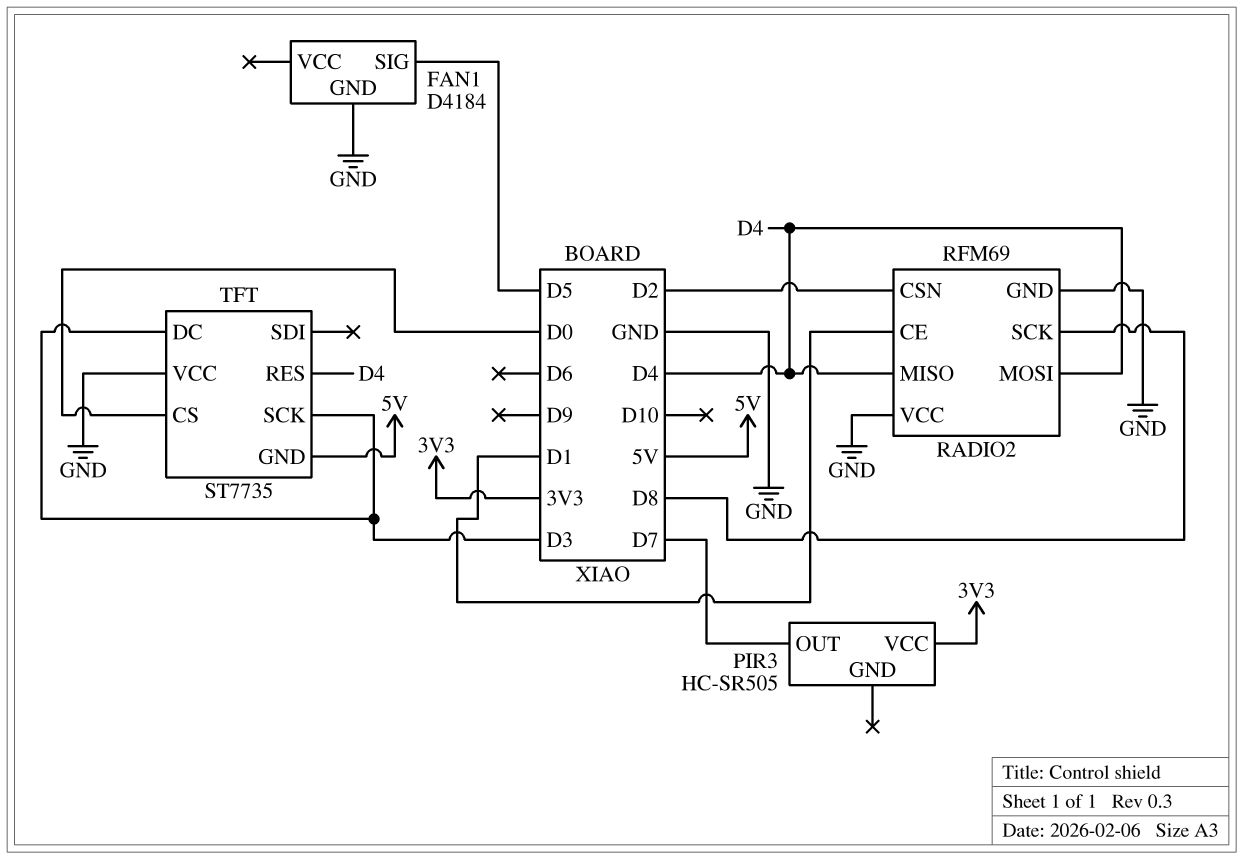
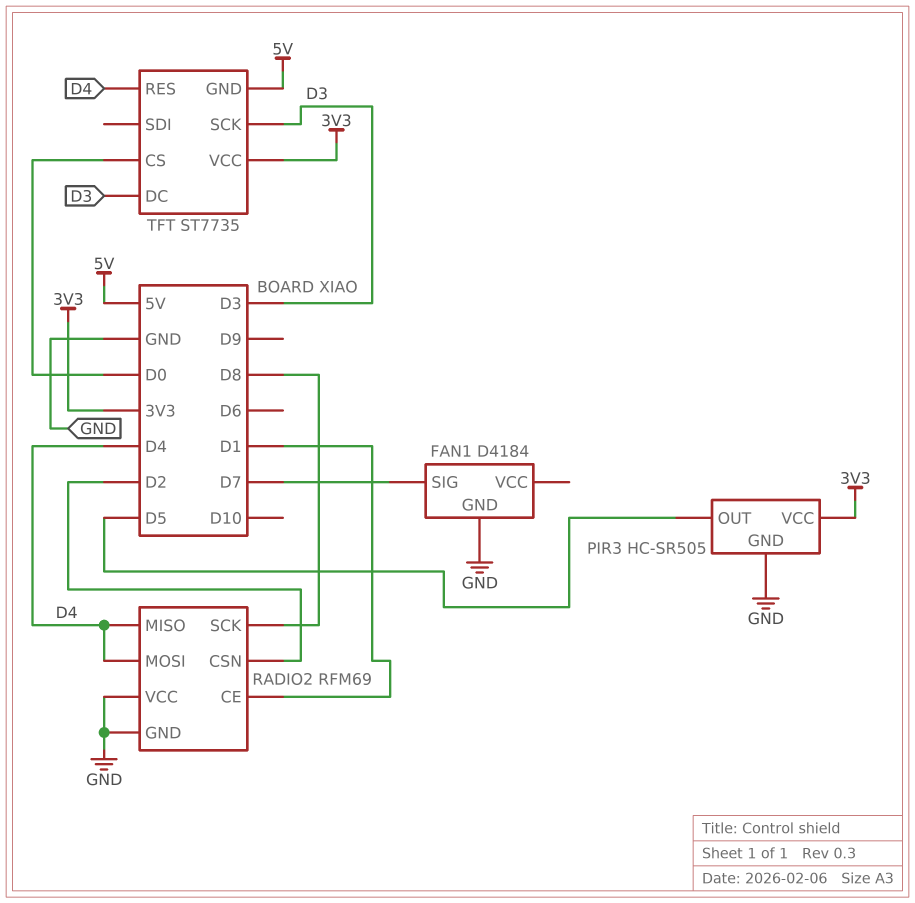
FAN1 pin SIG: D5 -> D7
PIR3 pin GND: none -> GND
PIR3 pin OUT: D7 -> D5
TFT pin VCC: GND -> 3V3

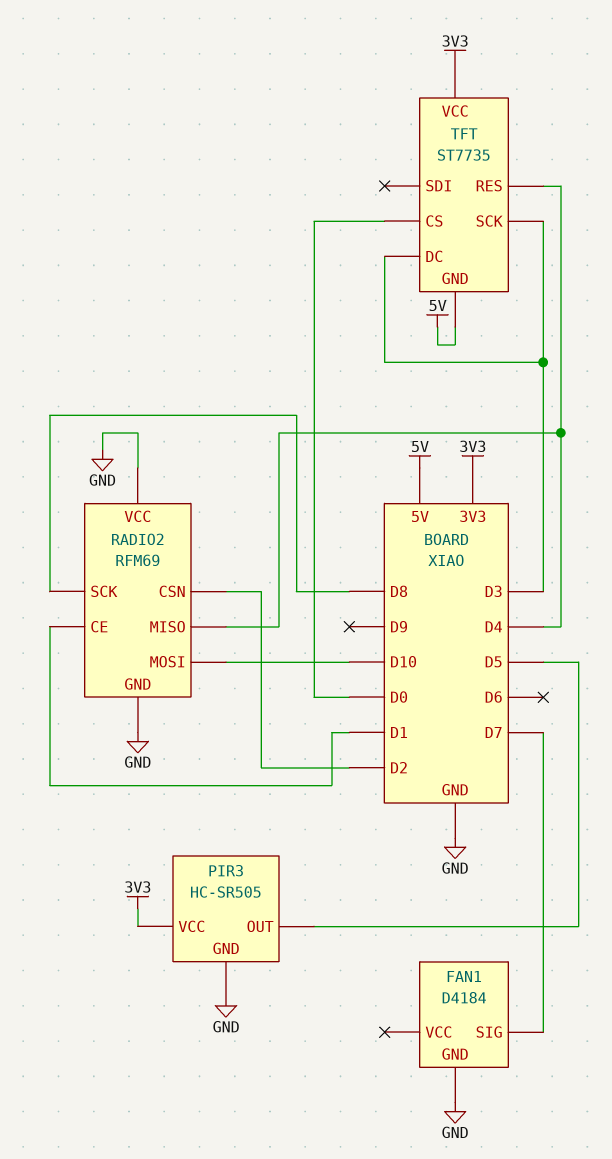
RADIO2 pin MOSI: D4 -> D10

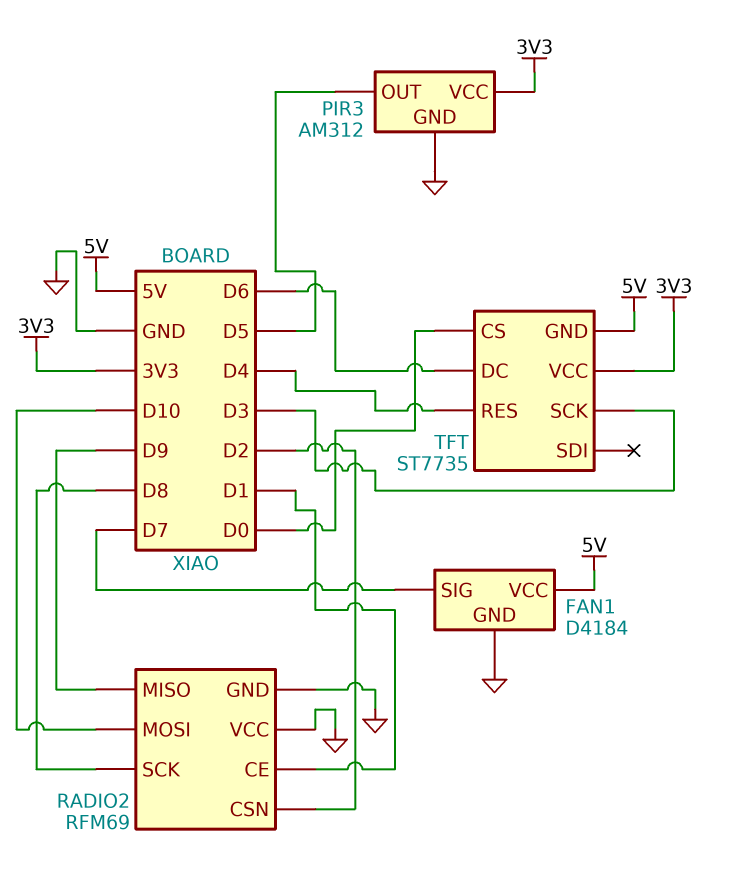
FAN1 pin VCC: none -> 5V
PIR3: HC-SR505 -> AM312
RADIO2 pin MISO: D4 -> D9
TFT pin DC: D3 -> D6

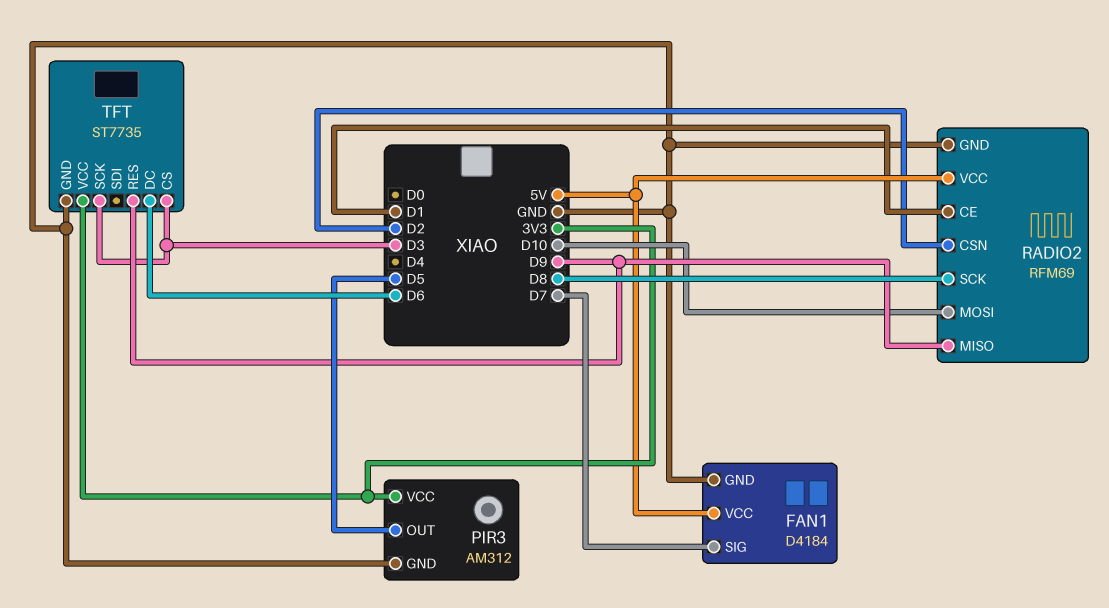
RADIO2 pin VCC: GND -> 5V
TFT pin CS: D0 -> D3
TFT pin GND: 5V -> GND
TFT pin RES: D4 -> D9

